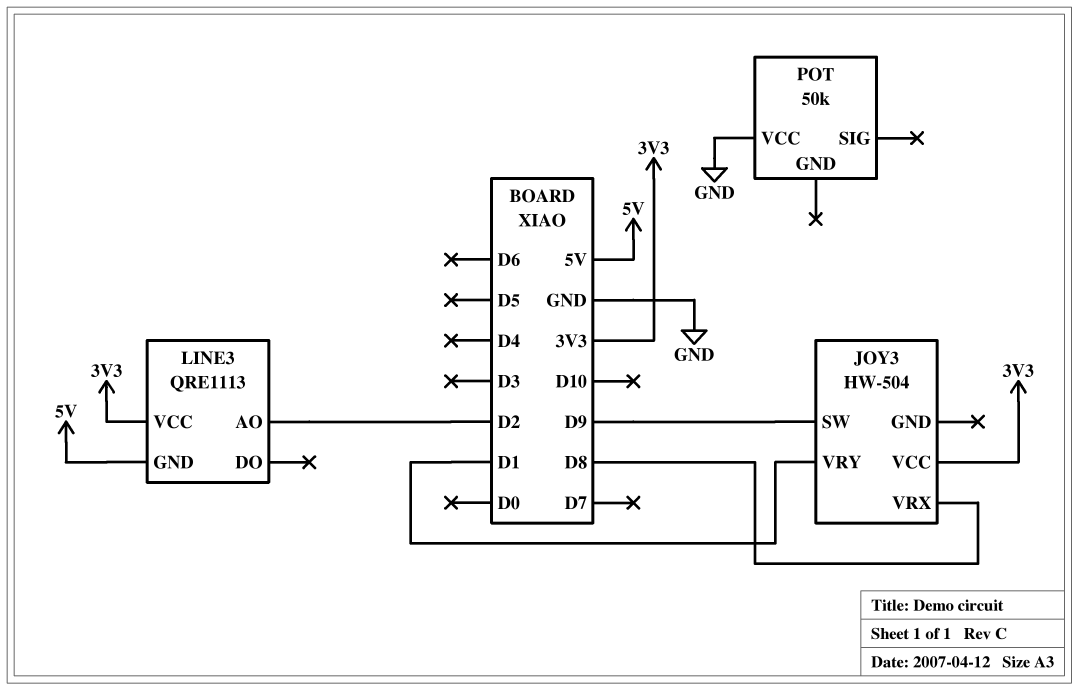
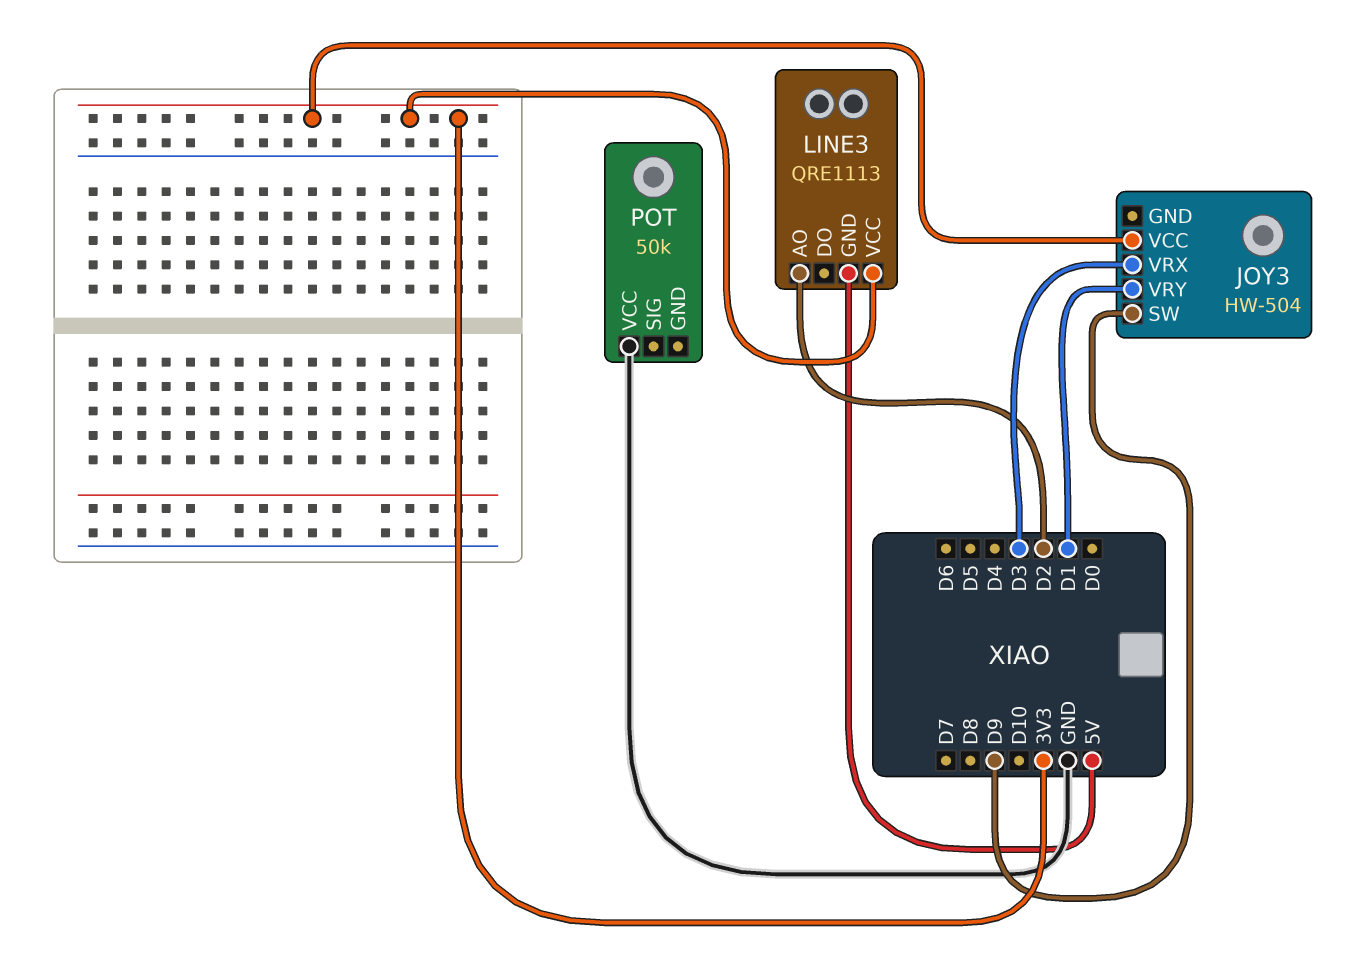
JOY3 pin VRX: D8 -> D3

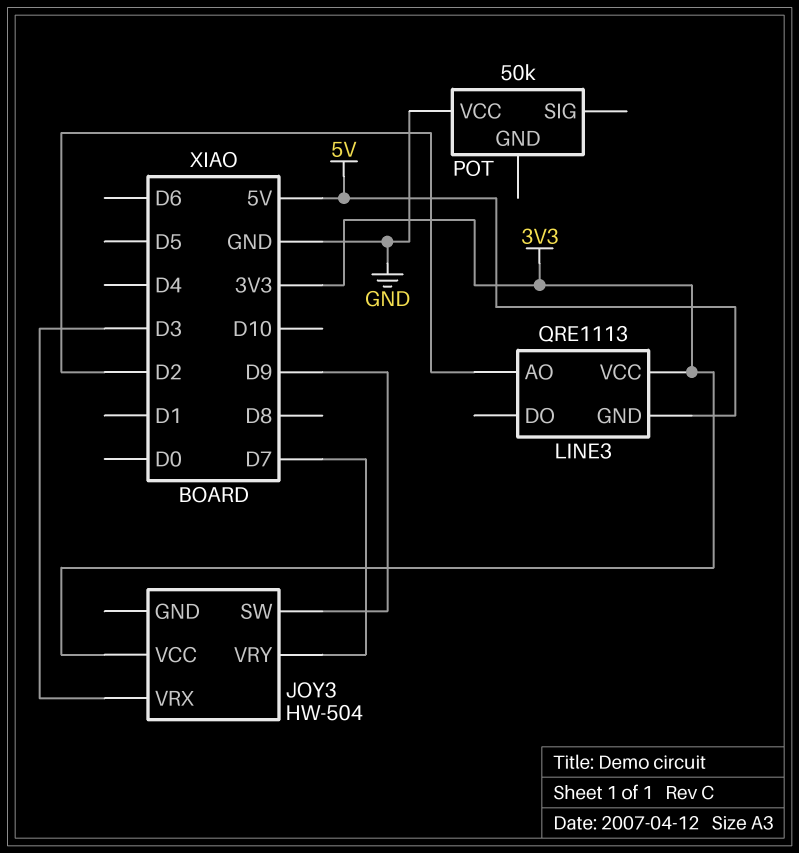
JOY3 pin VRY: D1 -> D7

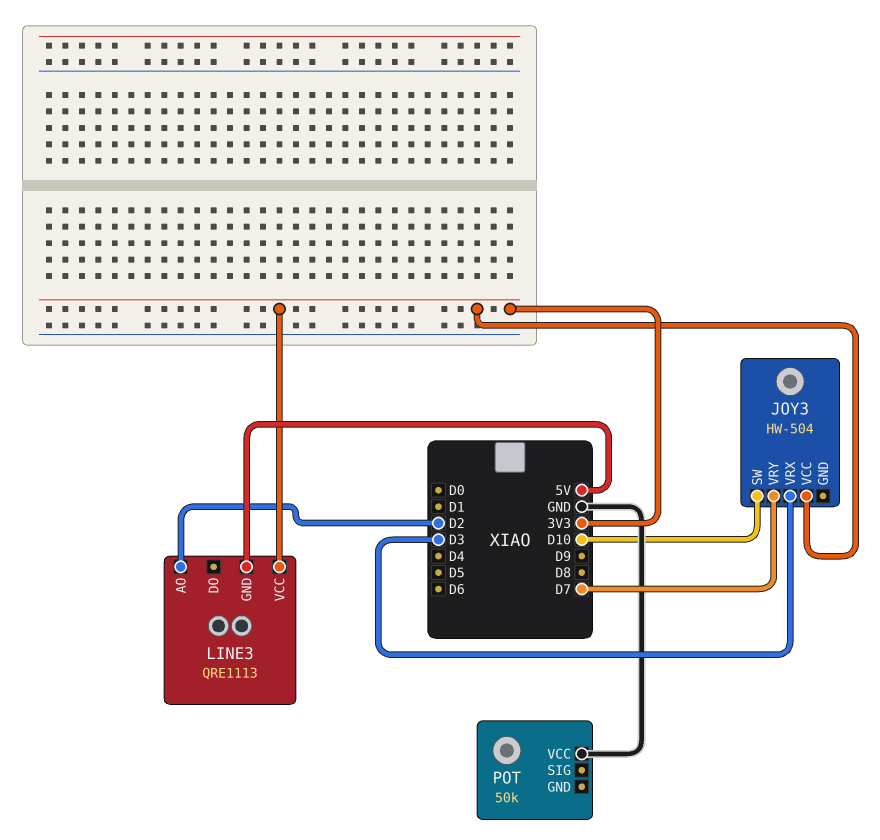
JOY3 pin SW: D9 -> D10

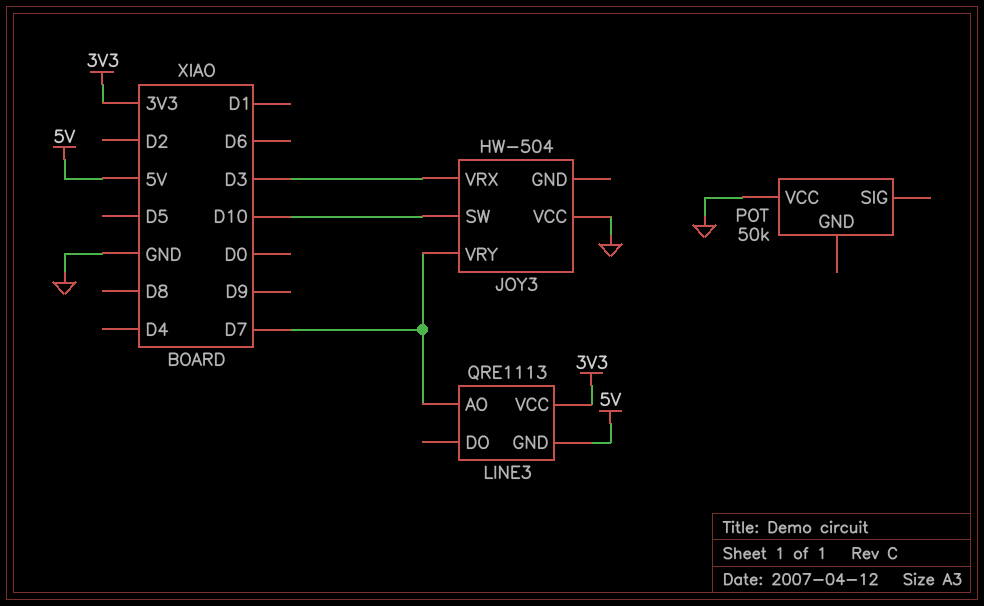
JOY3 pin VCC: 3V3 -> GND
LINE3 pin AO: D2 -> D7

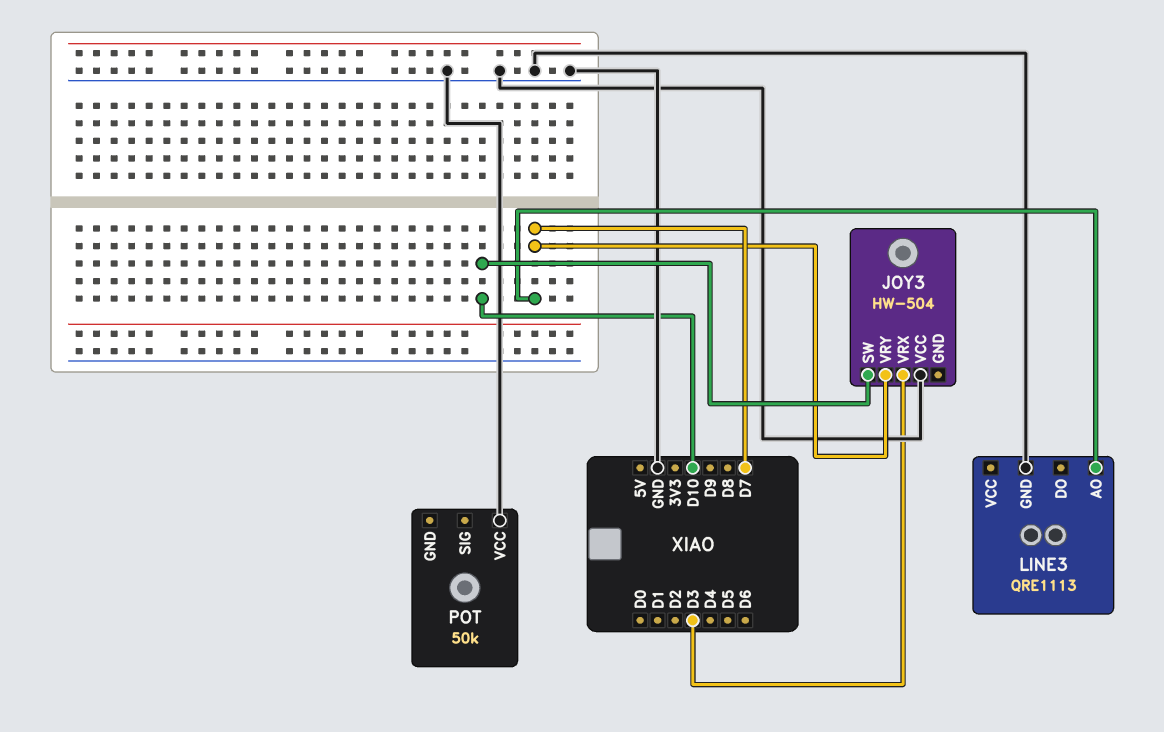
LINE3 pin GND: 5V -> GND
LINE3 pin VCC: 3V3 -> none

